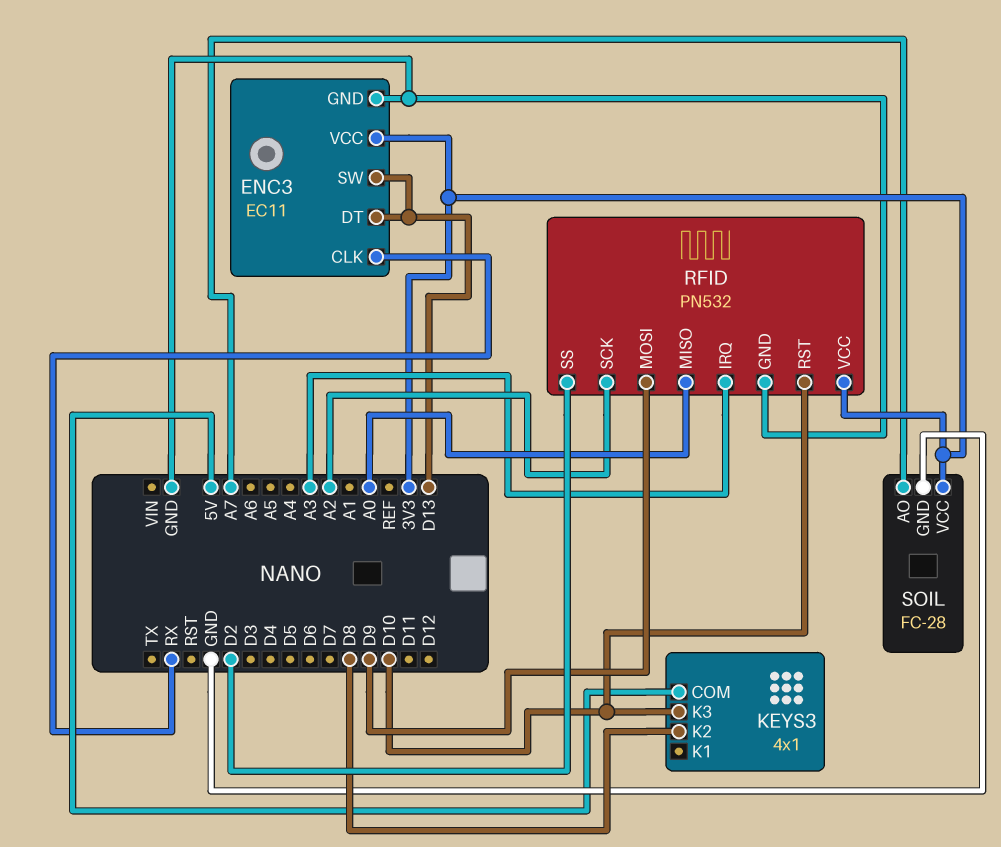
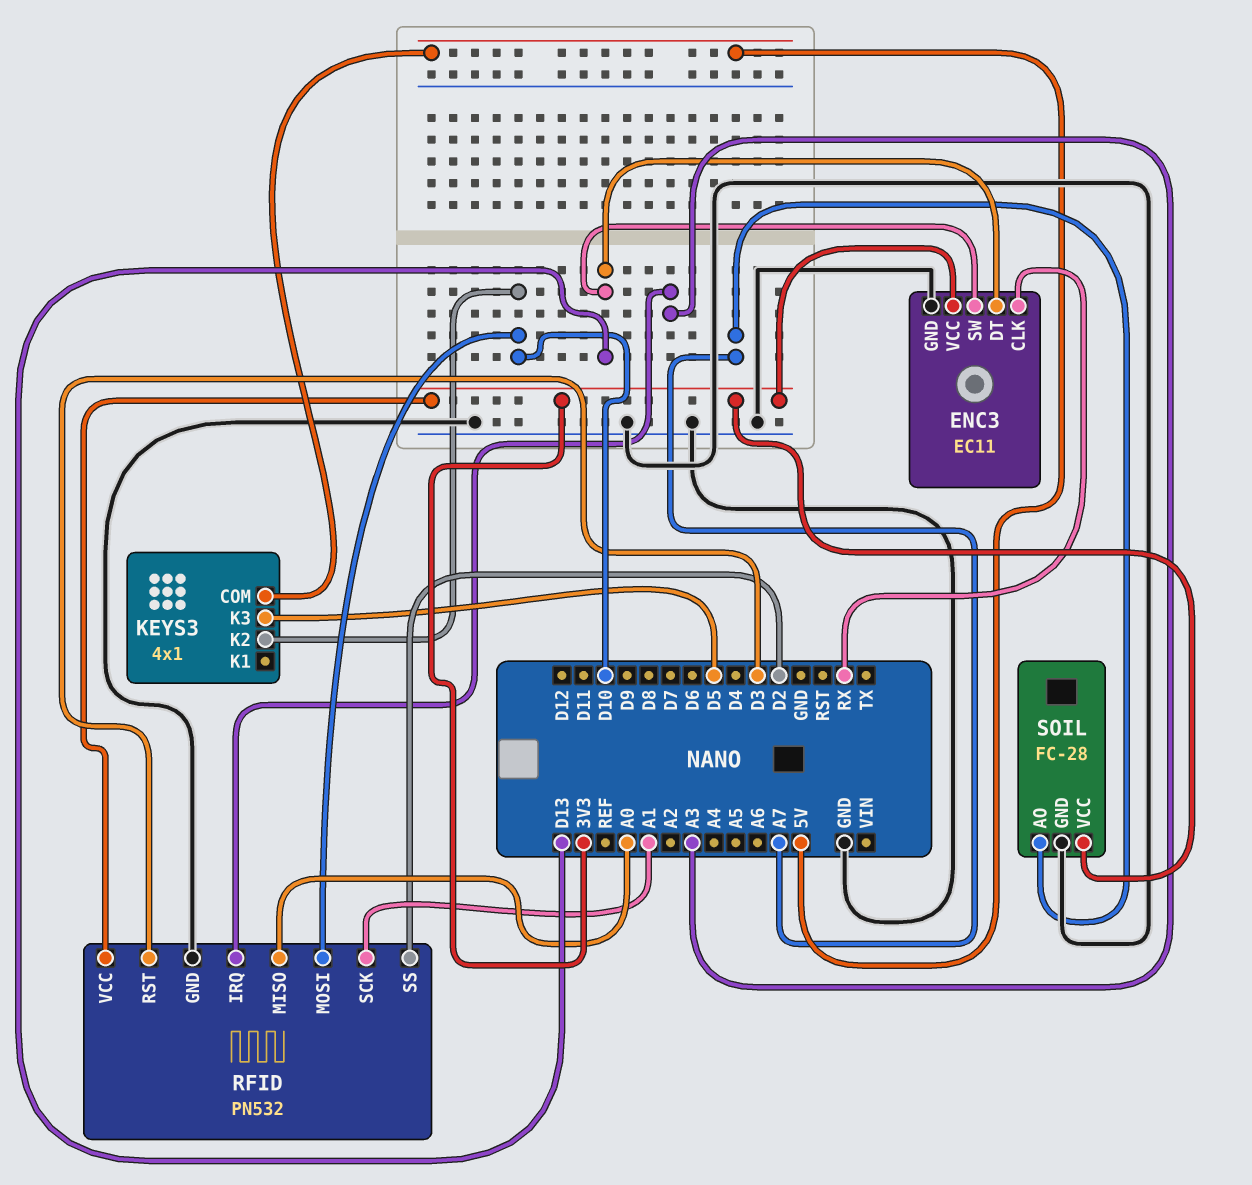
KEYS3 pin K2: D8 -> D10
KEYS3 pin K3: D10 -> D5
RFID pin MOSI: D9 -> D10
RFID pin RST: D10 -> D3
RFID pin SCK: A2 -> A1

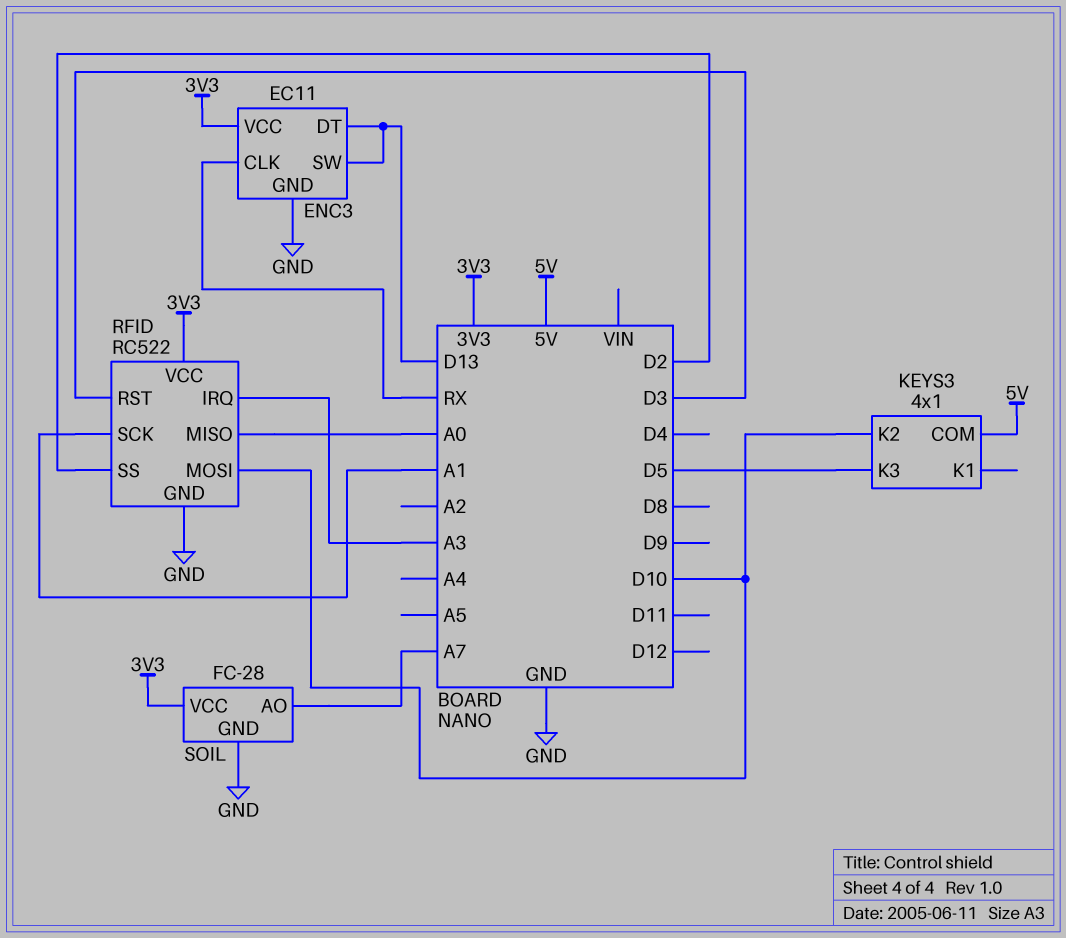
RFID: PN532 -> RC522

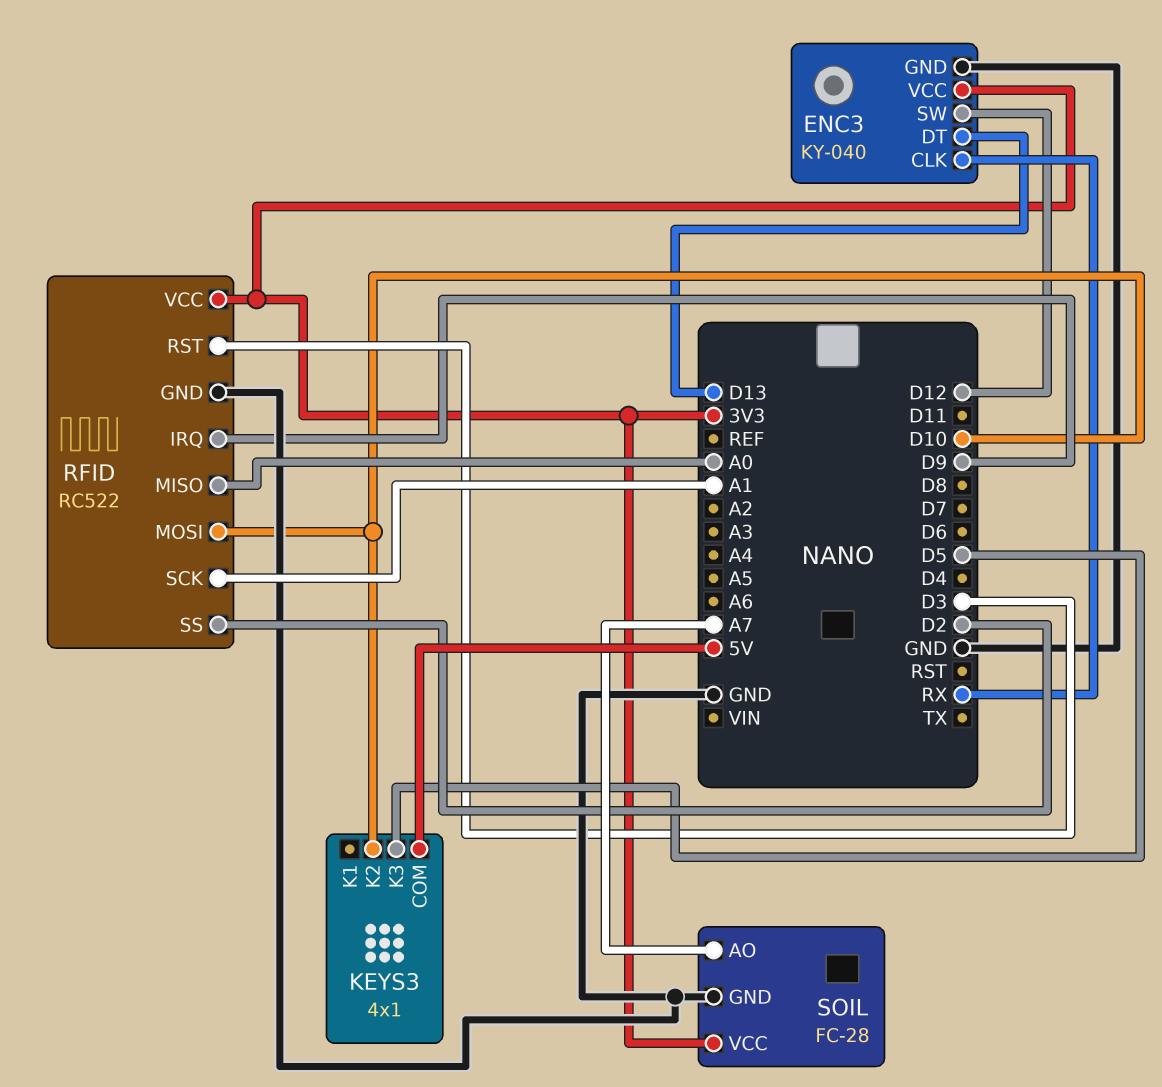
ENC3: EC11 -> KY-040
ENC3 pin SW: D13 -> D12
RFID pin IRQ: A3 -> D9

